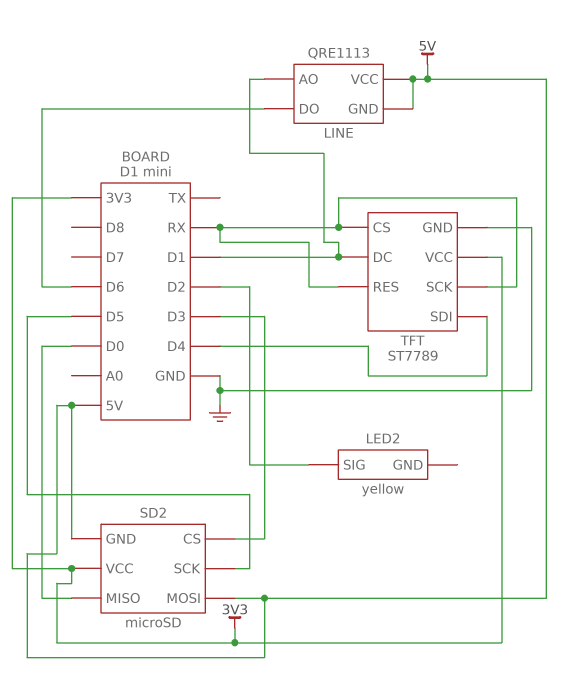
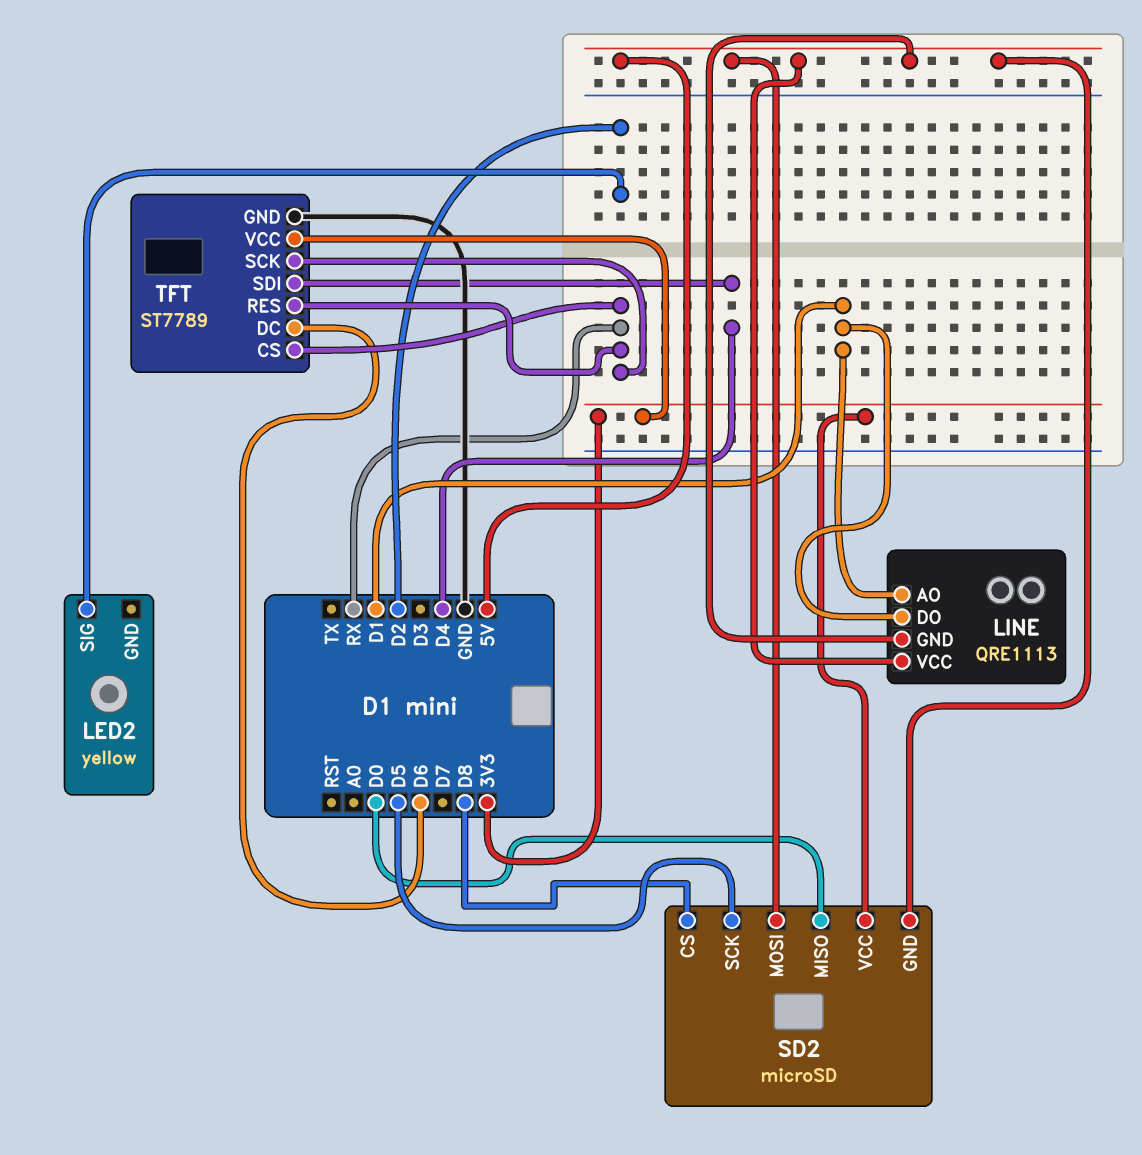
LINE pin DO: D6 -> D1
SD2 pin CS: D3 -> D8
TFT pin DC: D1 -> D6

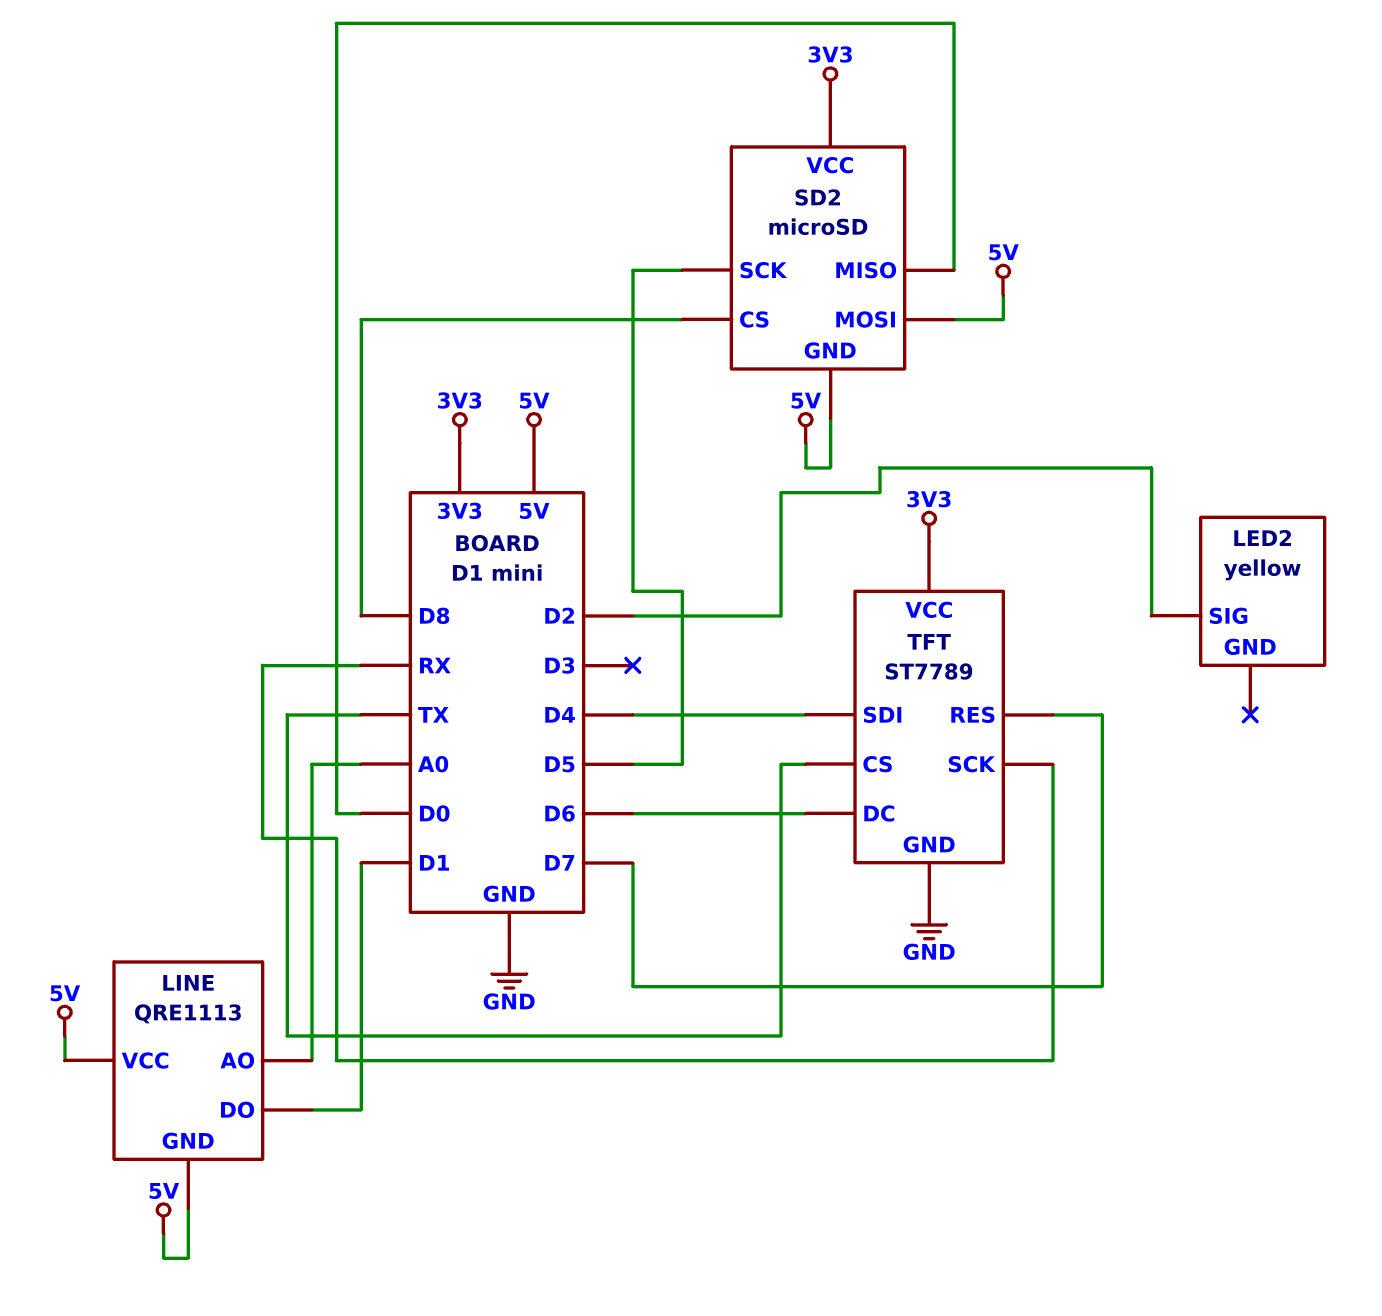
LINE pin AO: D1 -> A0
TFT pin CS: RX -> TX
TFT pin RES: RX -> D7

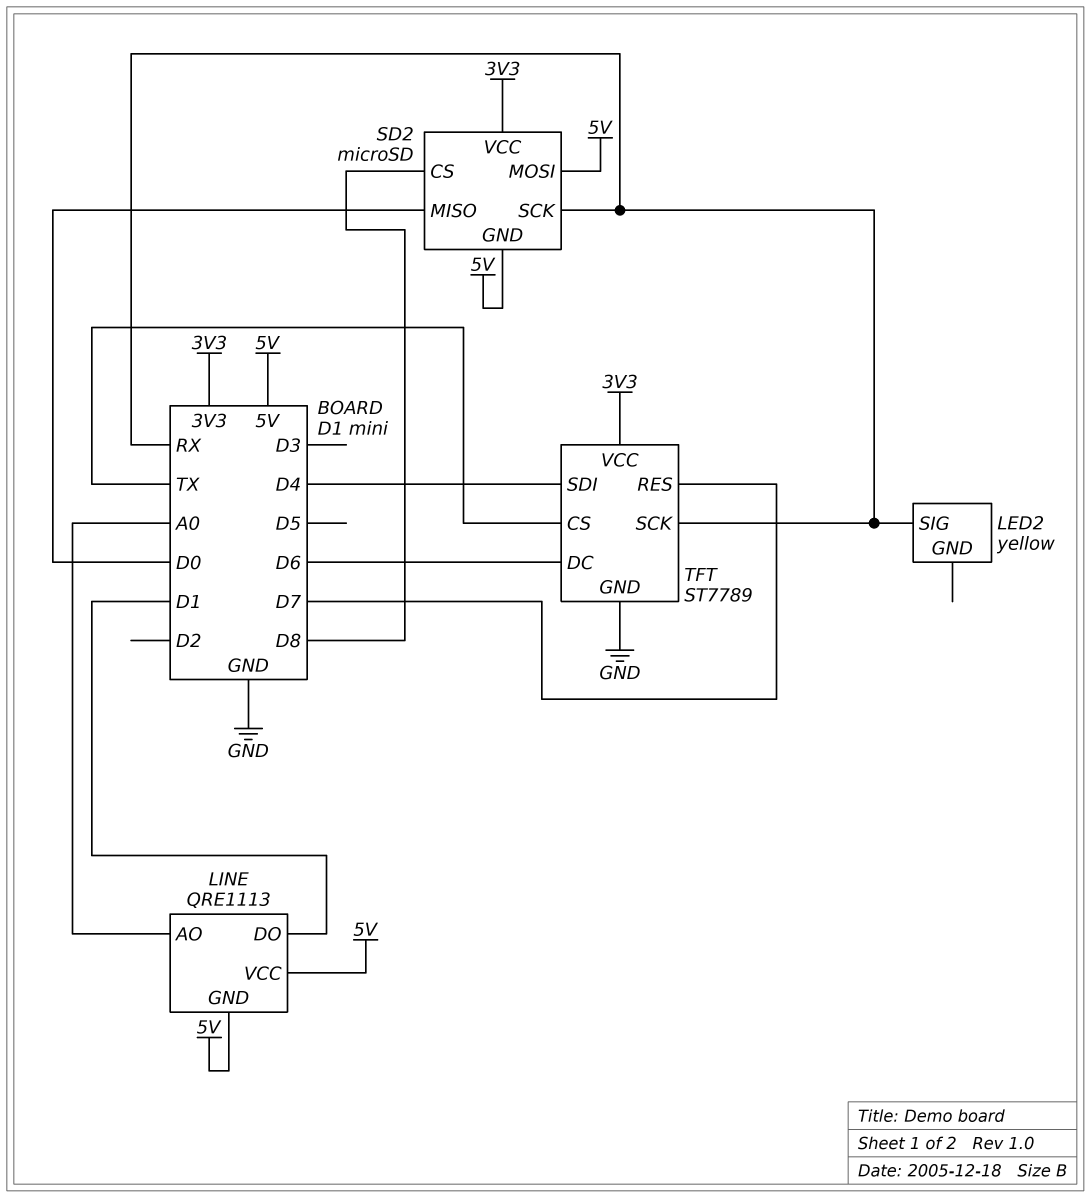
LED2 pin SIG: D2 -> RX
SD2 pin SCK: D5 -> RX

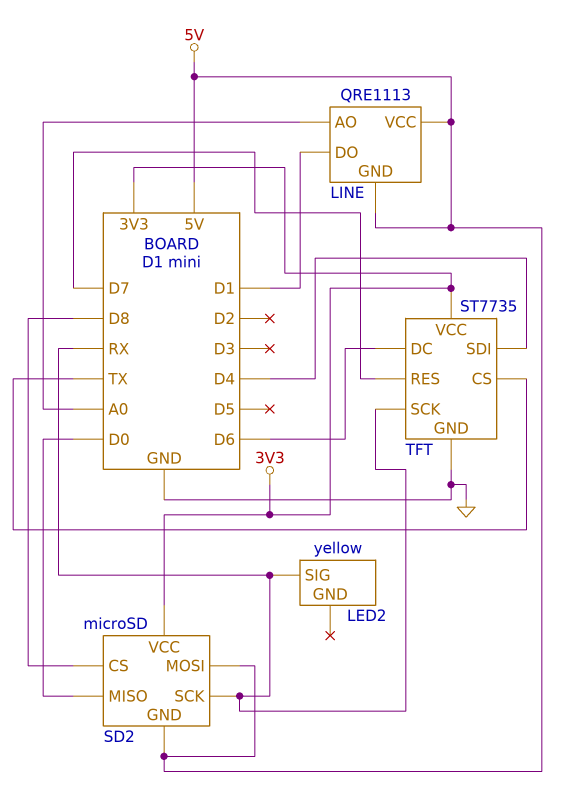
TFT: ST7789 -> ST7735

